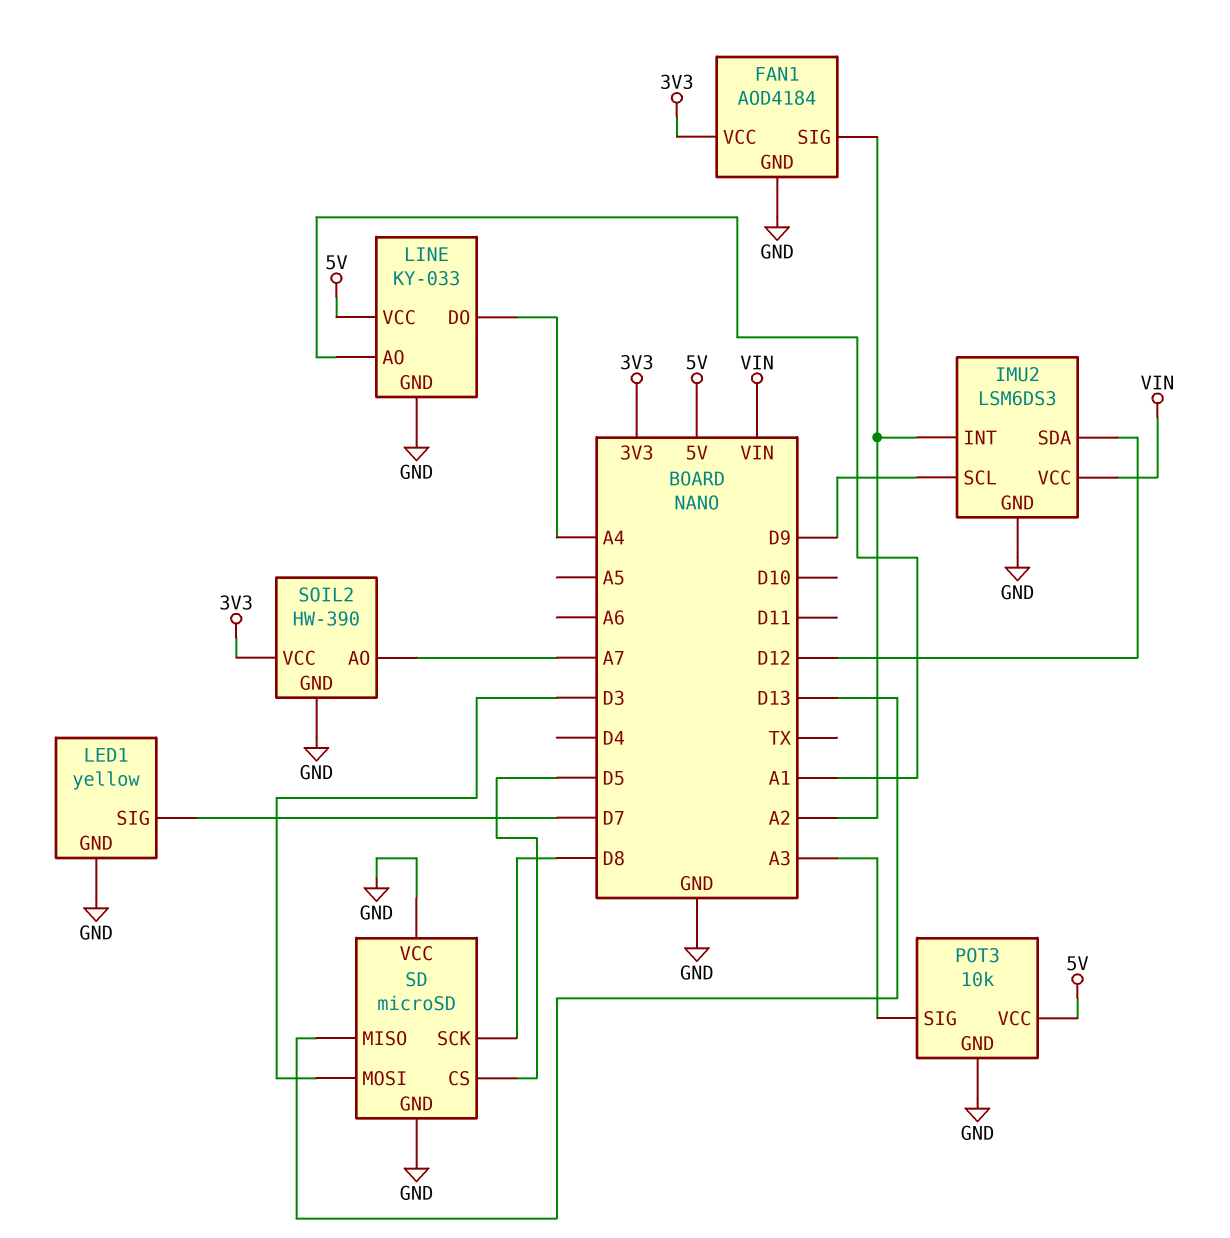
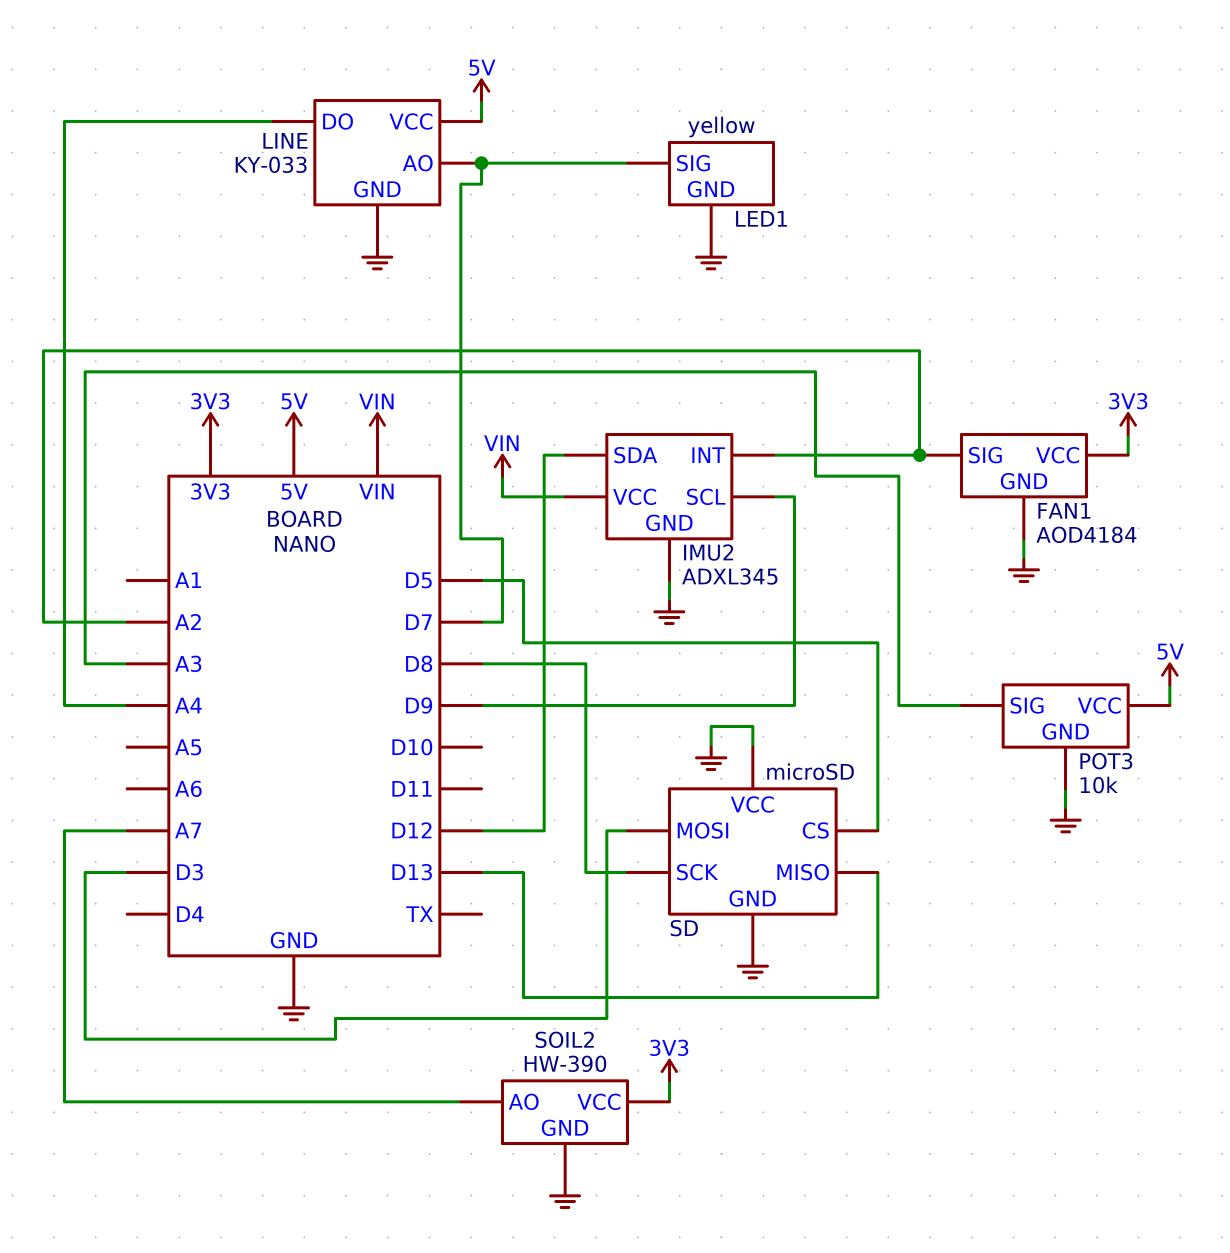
IMU2: LSM6DS3 -> ADXL345
LINE pin AO: A1 -> D7

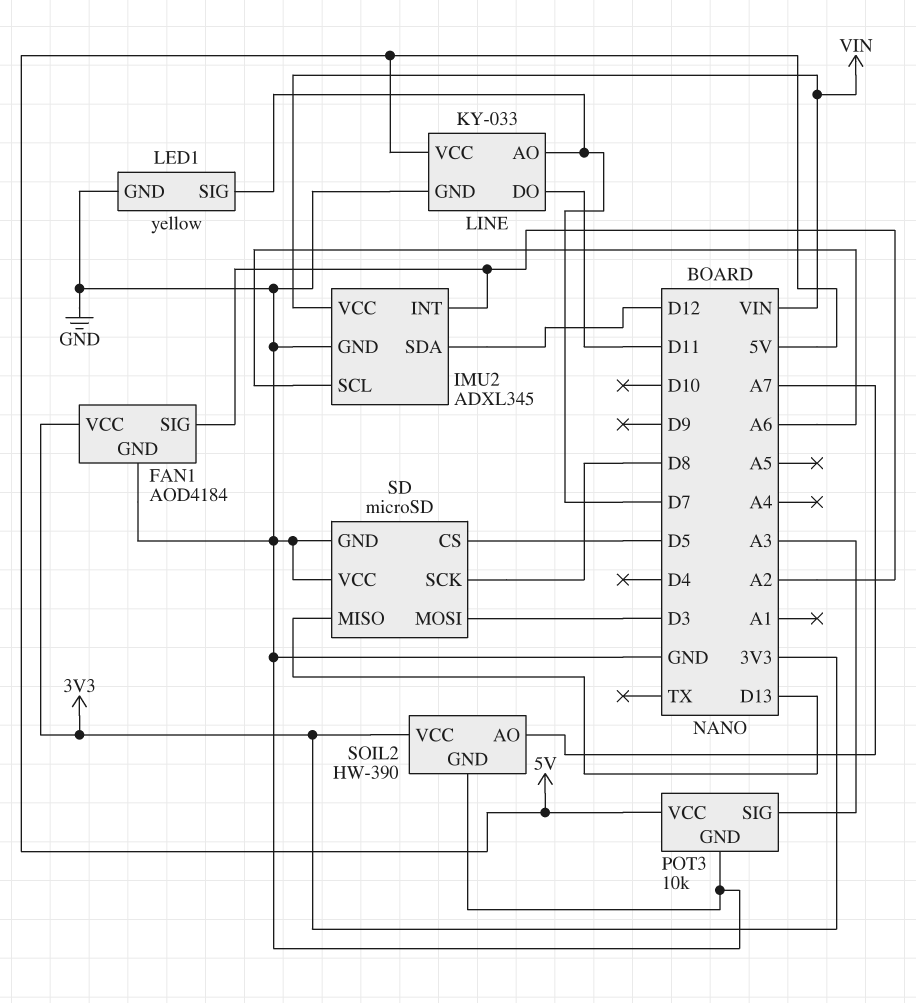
IMU2 pin SCL: D9 -> A6
LINE pin DO: A4 -> D11

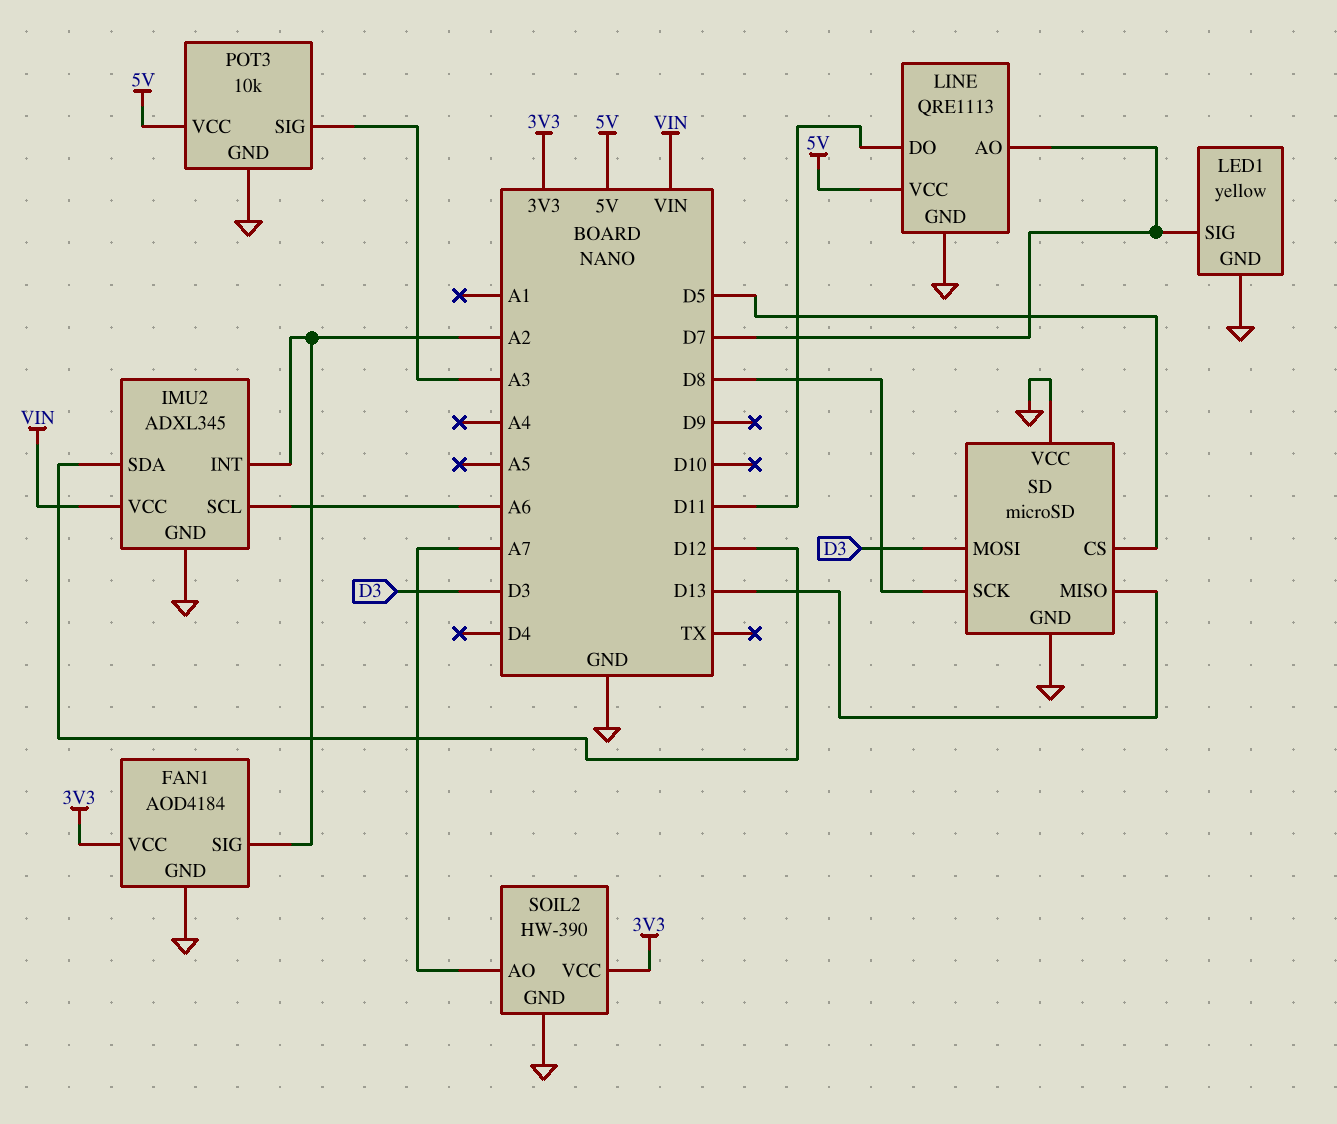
LINE: KY-033 -> QRE1113

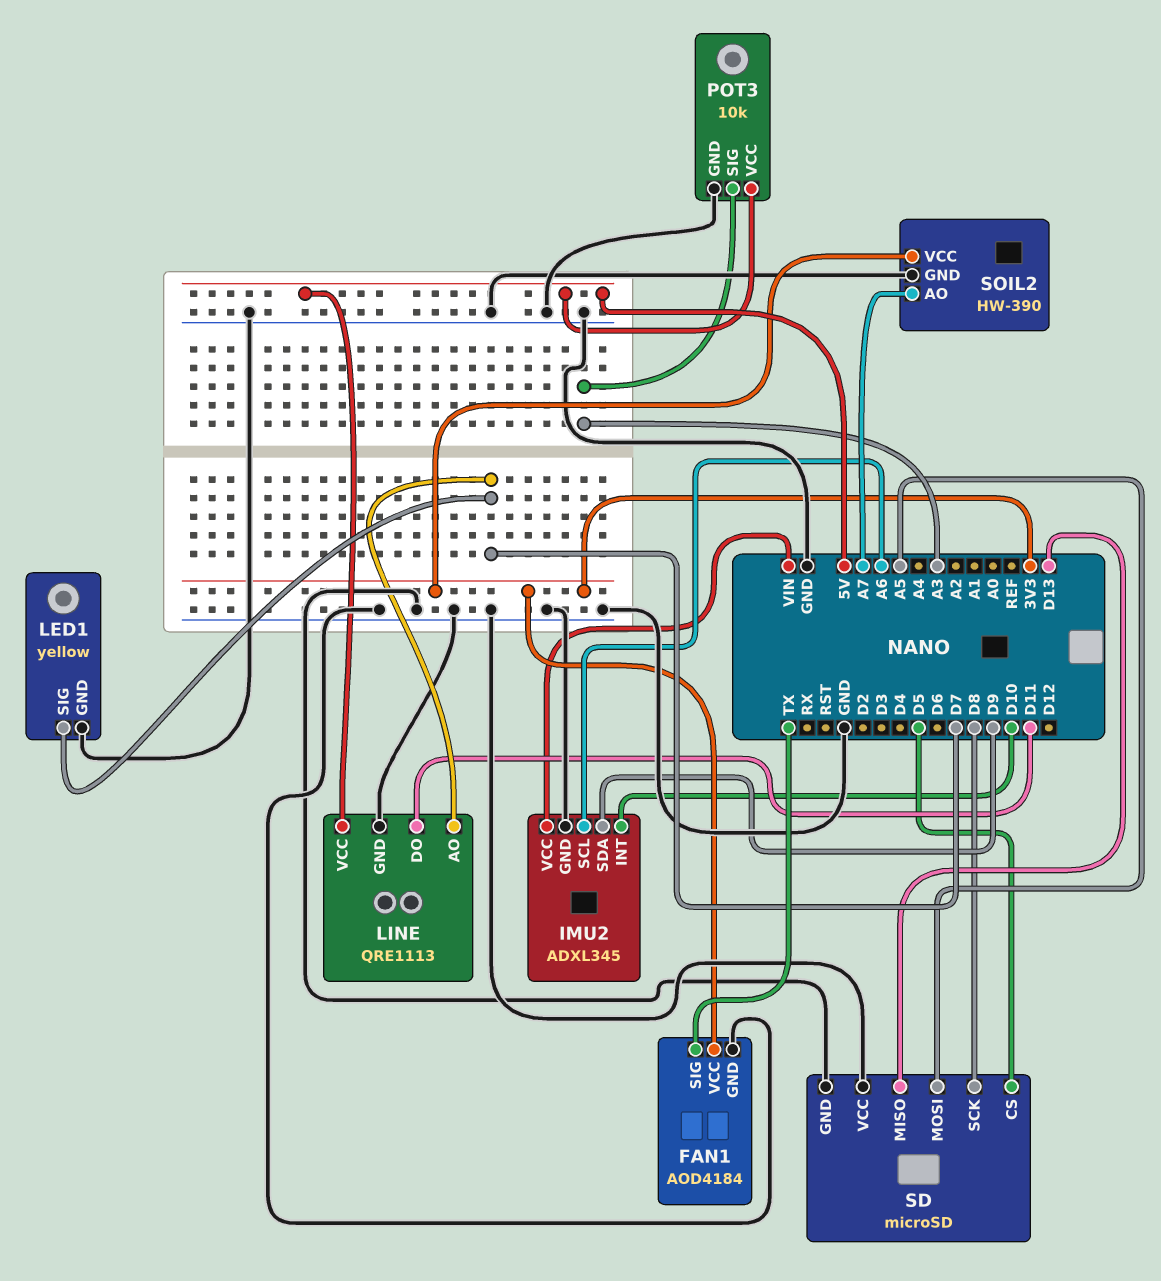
FAN1 pin SIG: A2 -> TX
IMU2 pin INT: A2 -> D10
IMU2 pin SDA: D12 -> D9
SD pin MOSI: D3 -> A5

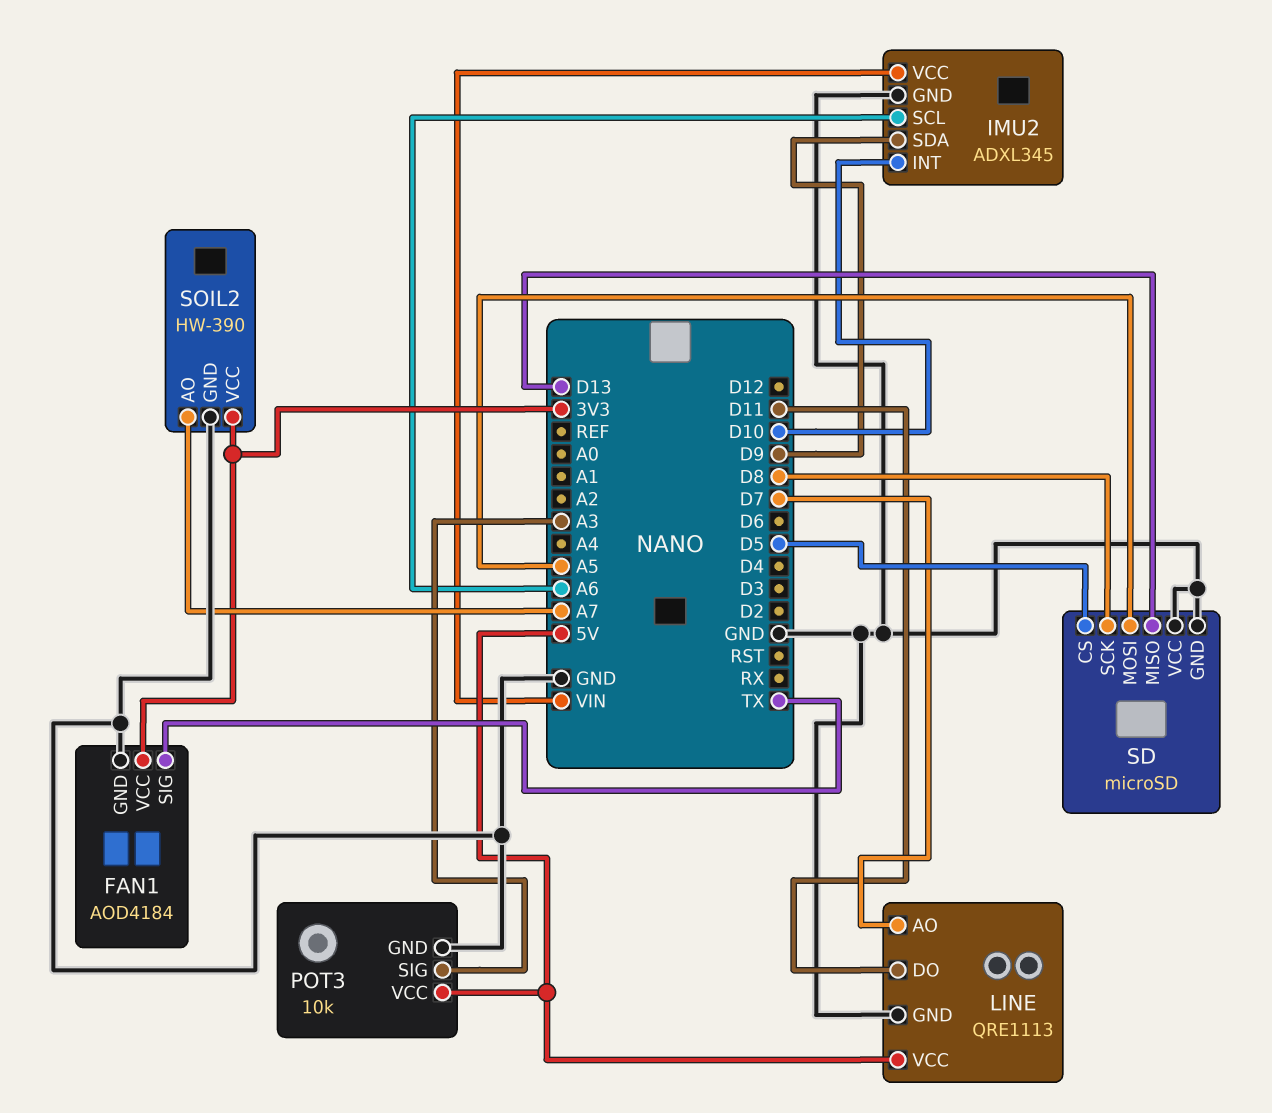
LED1: yellow -> none
LED1 pin GND: GND -> none
LED1 pin SIG: D7 -> none

